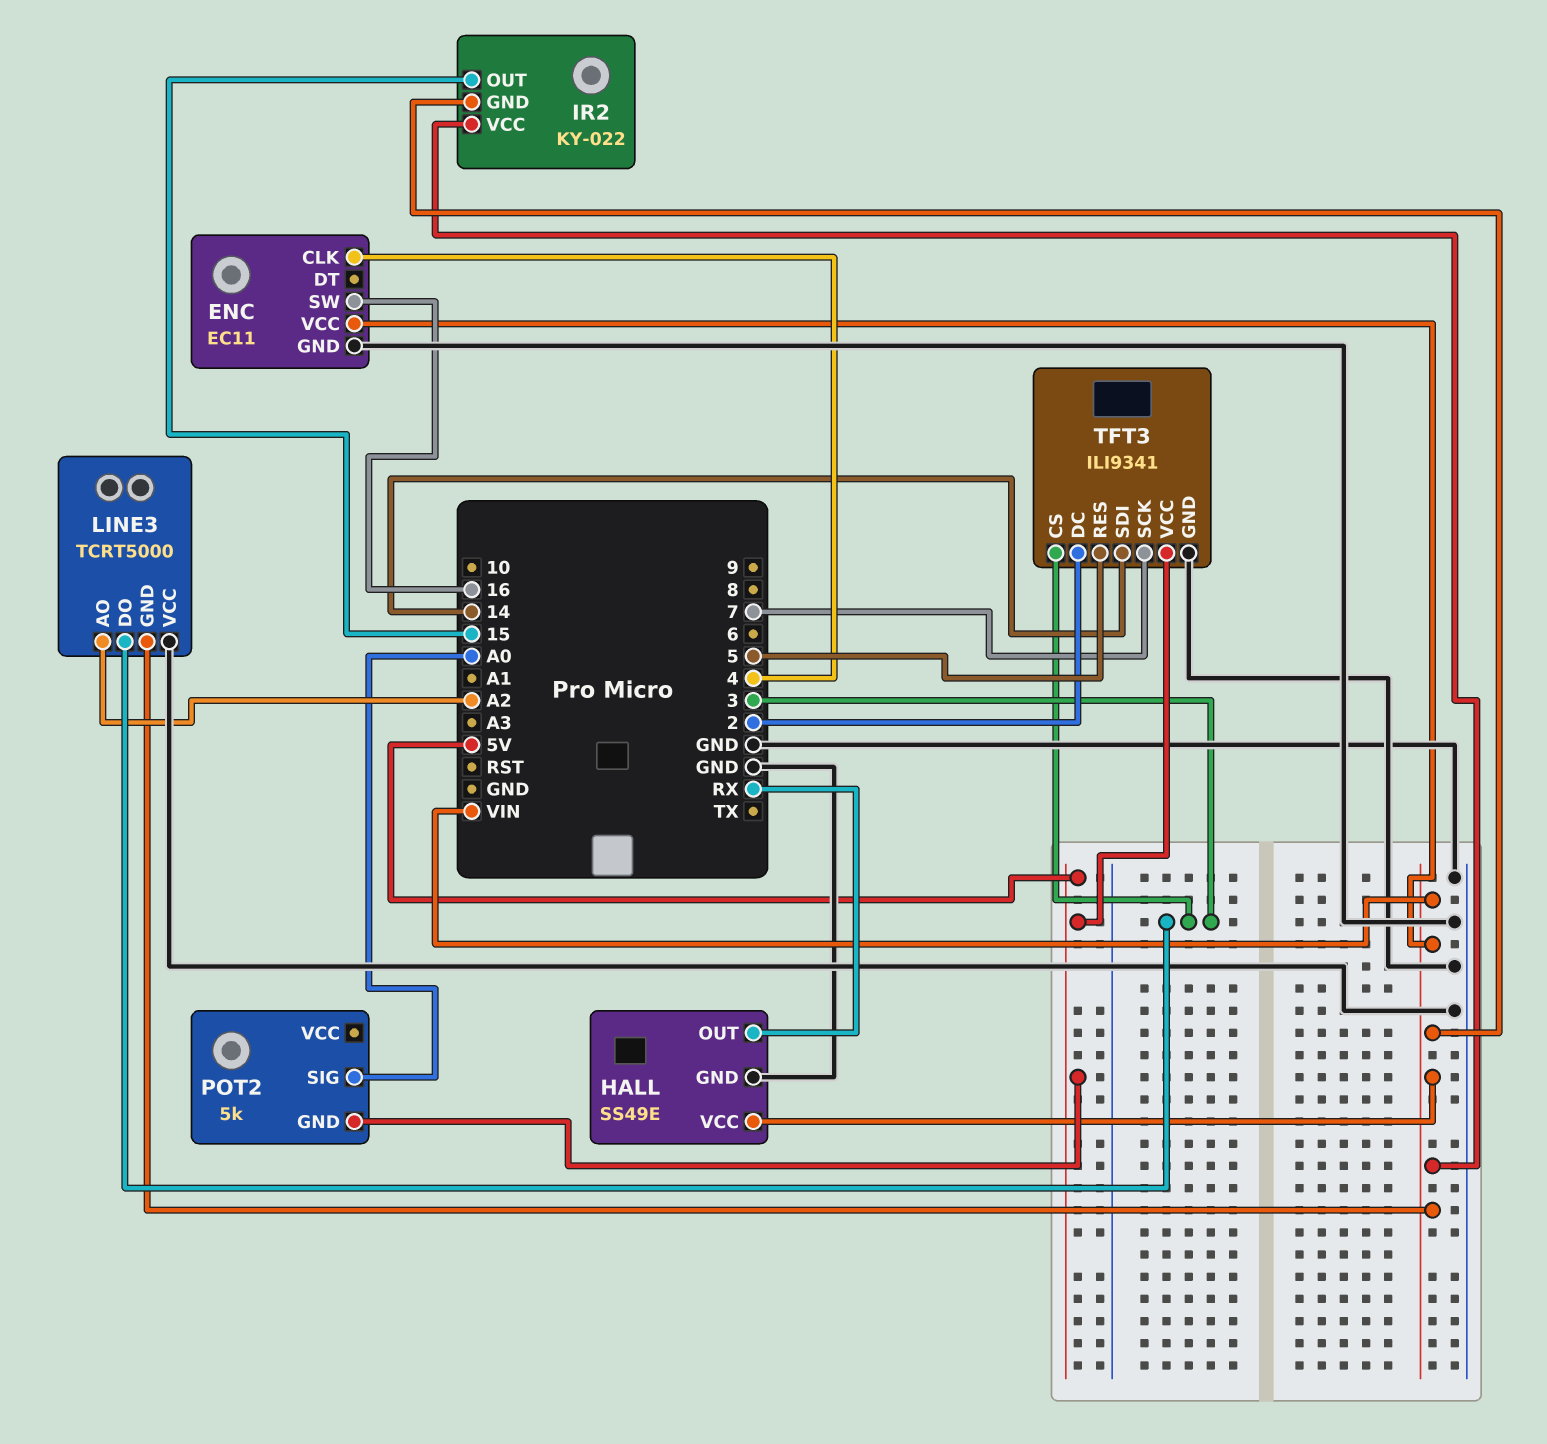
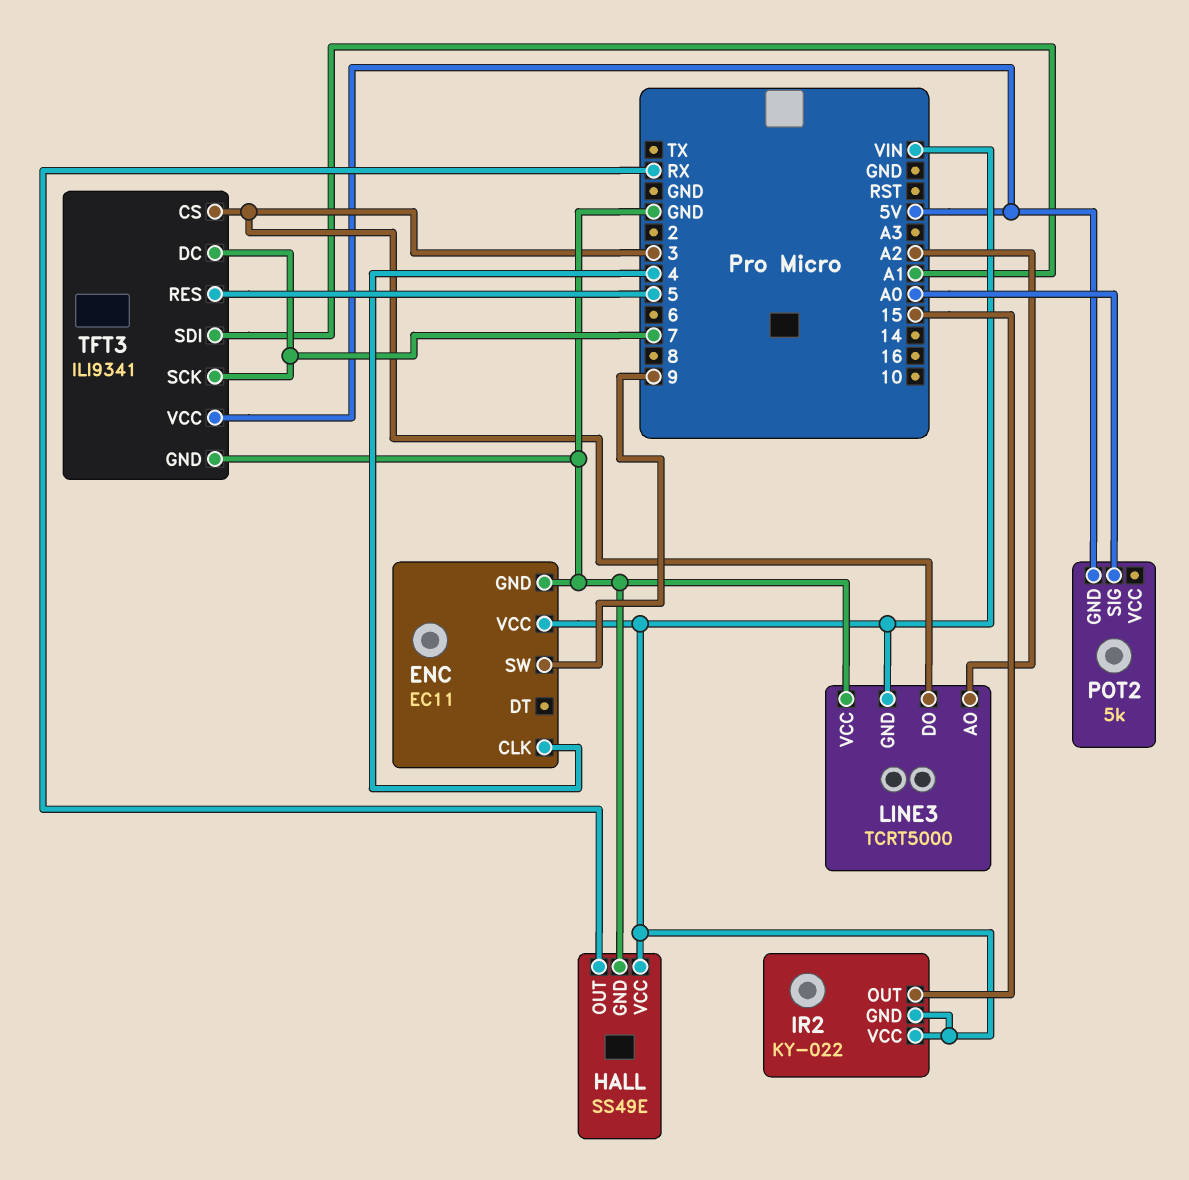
ENC pin SW: 16 -> 9
TFT3 pin DC: 2 -> 7
TFT3 pin SDI: 14 -> A1

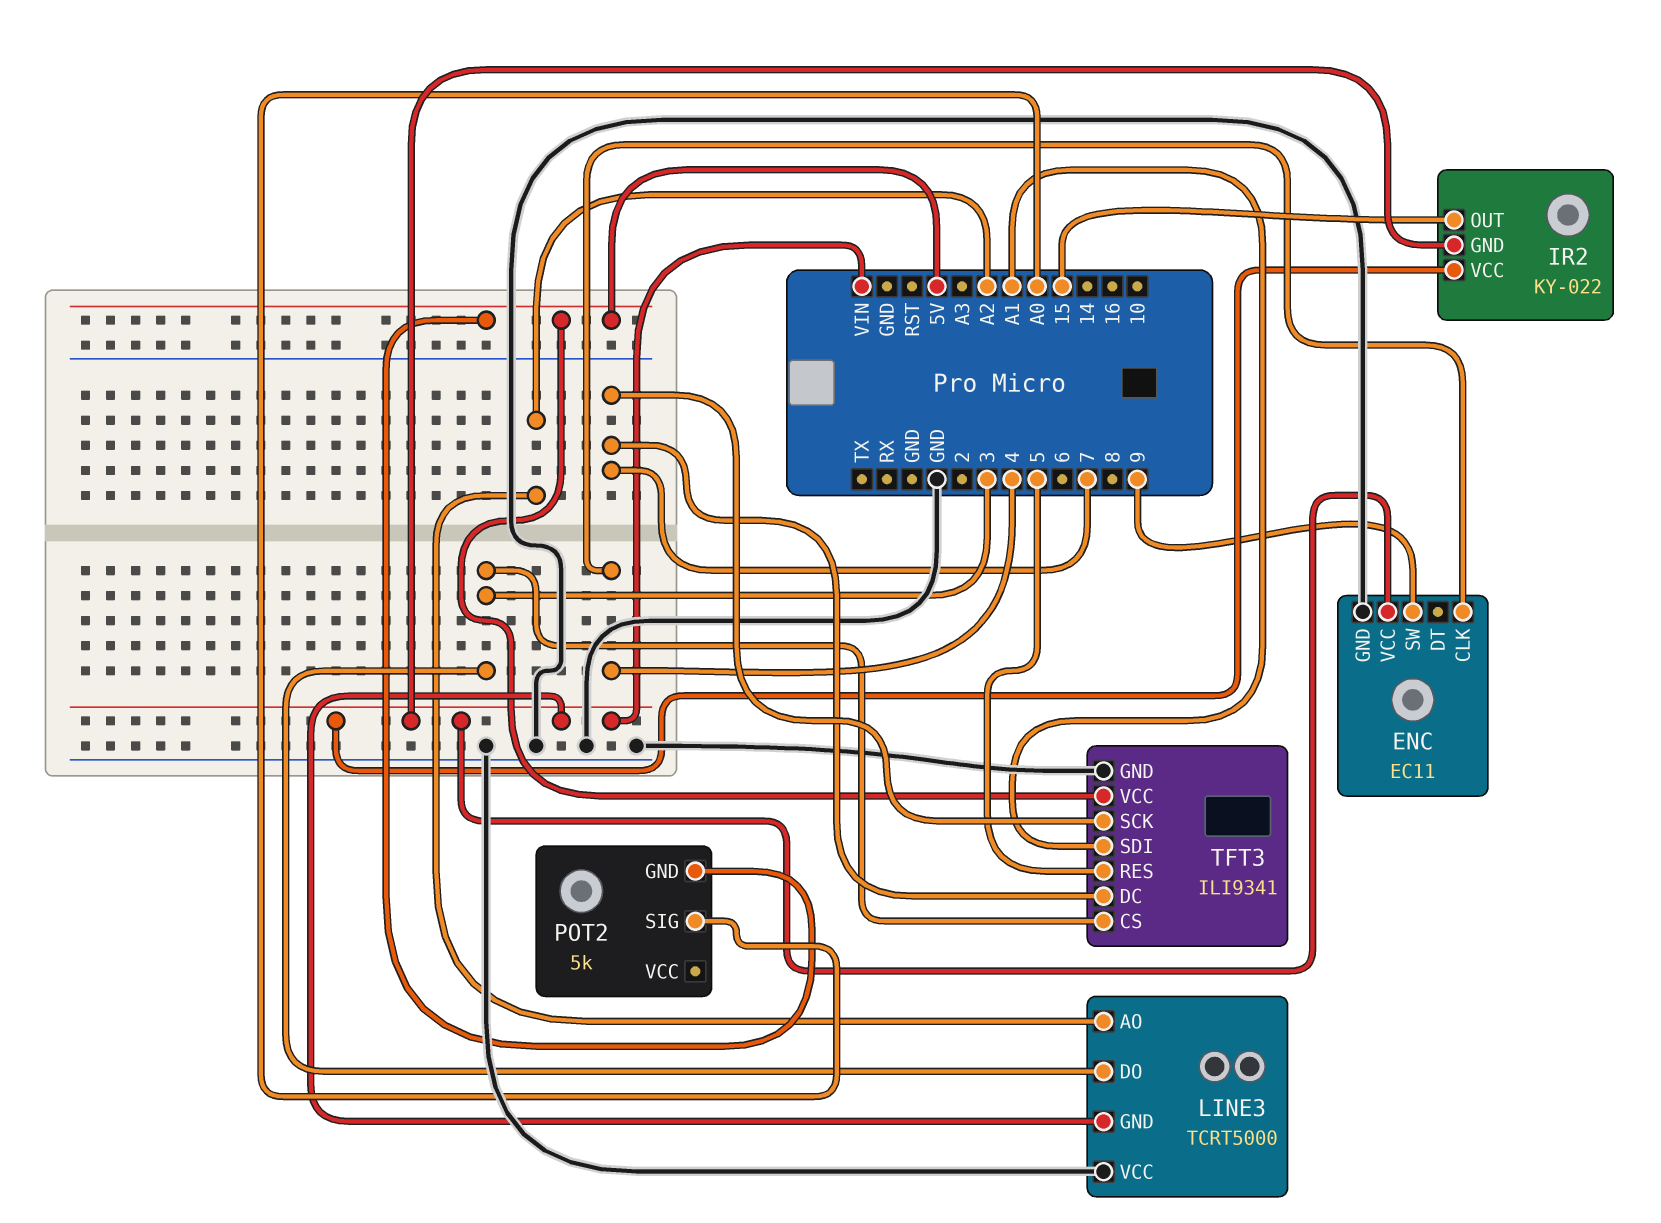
HALL: SS49E -> none
HALL pin GND: GND -> none
HALL pin OUT: RX -> none
HALL pin VCC: VIN -> none

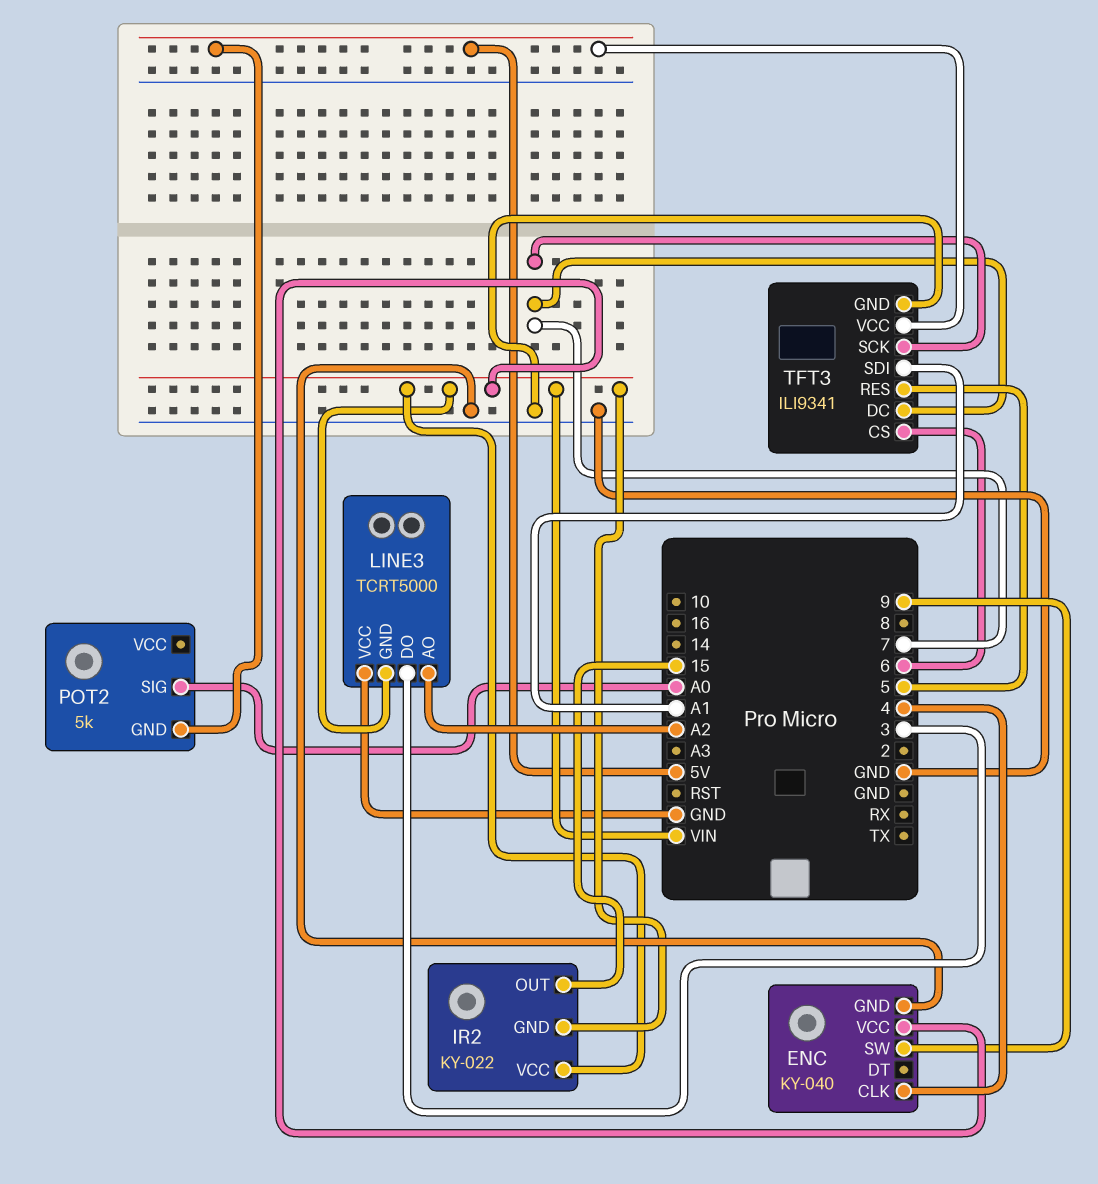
ENC: EC11 -> KY-040
TFT3 pin CS: 3 -> 6

